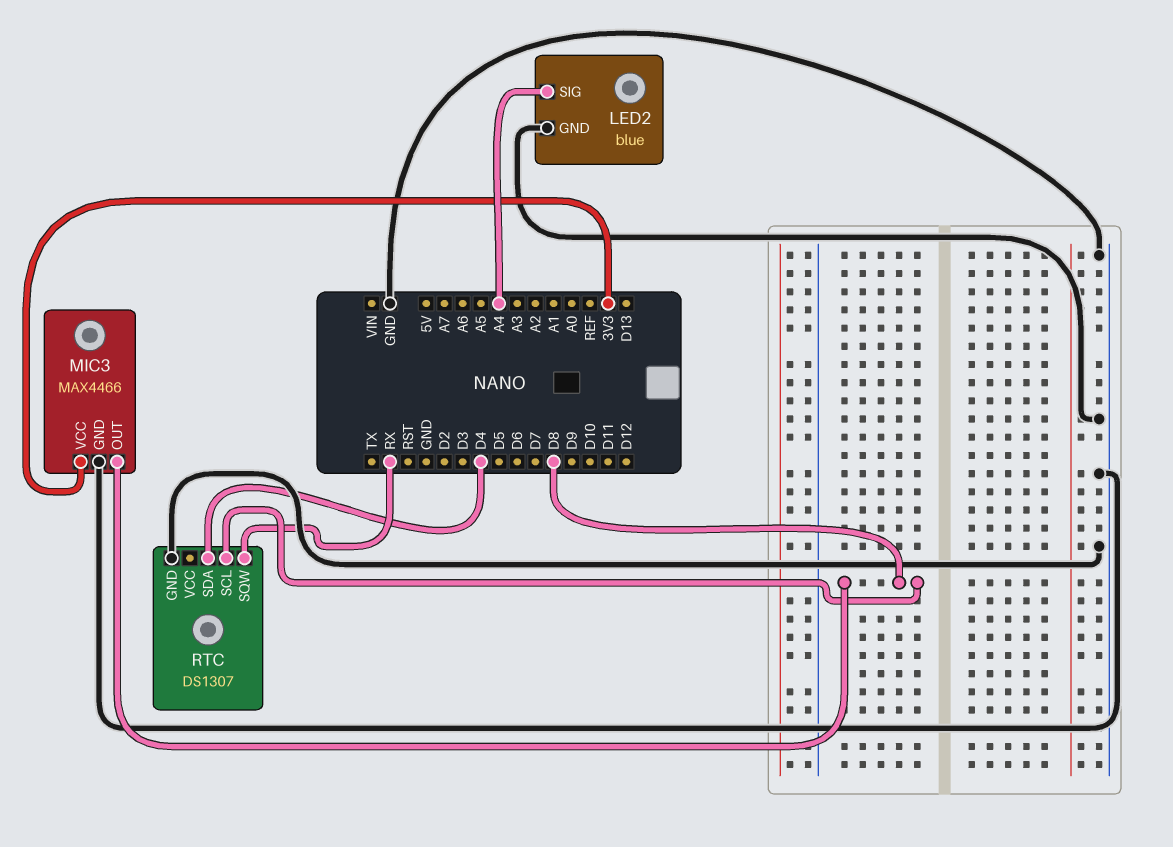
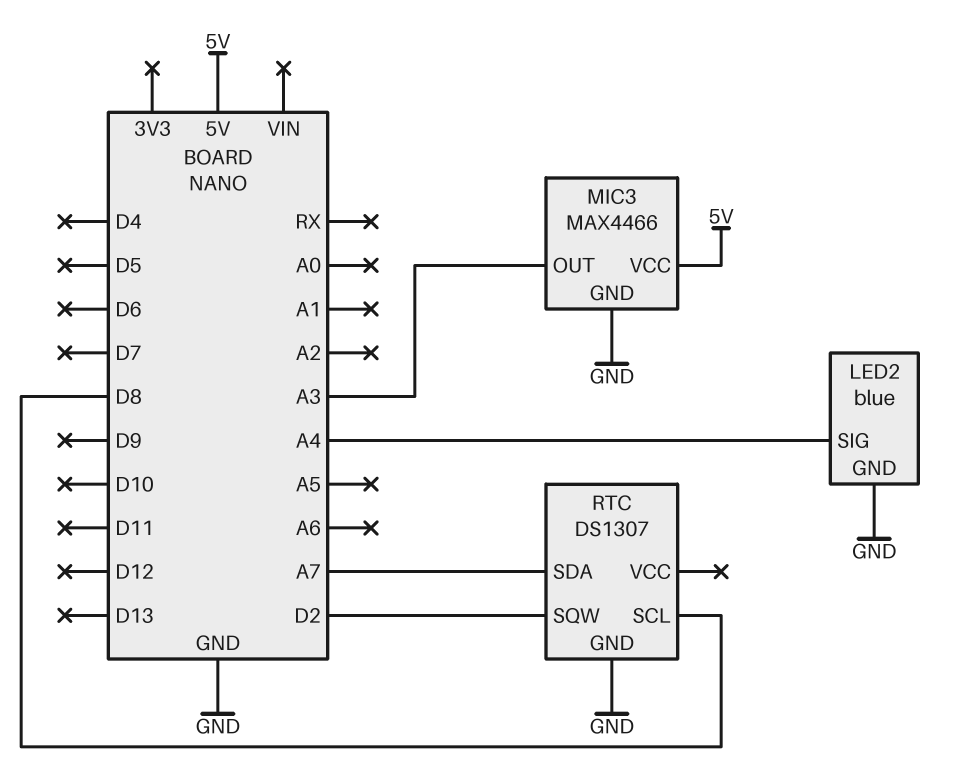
MIC3 pin OUT: D8 -> A3
MIC3 pin VCC: 3V3 -> 5V
RTC pin SDA: D4 -> A7
RTC pin SQW: RX -> D2

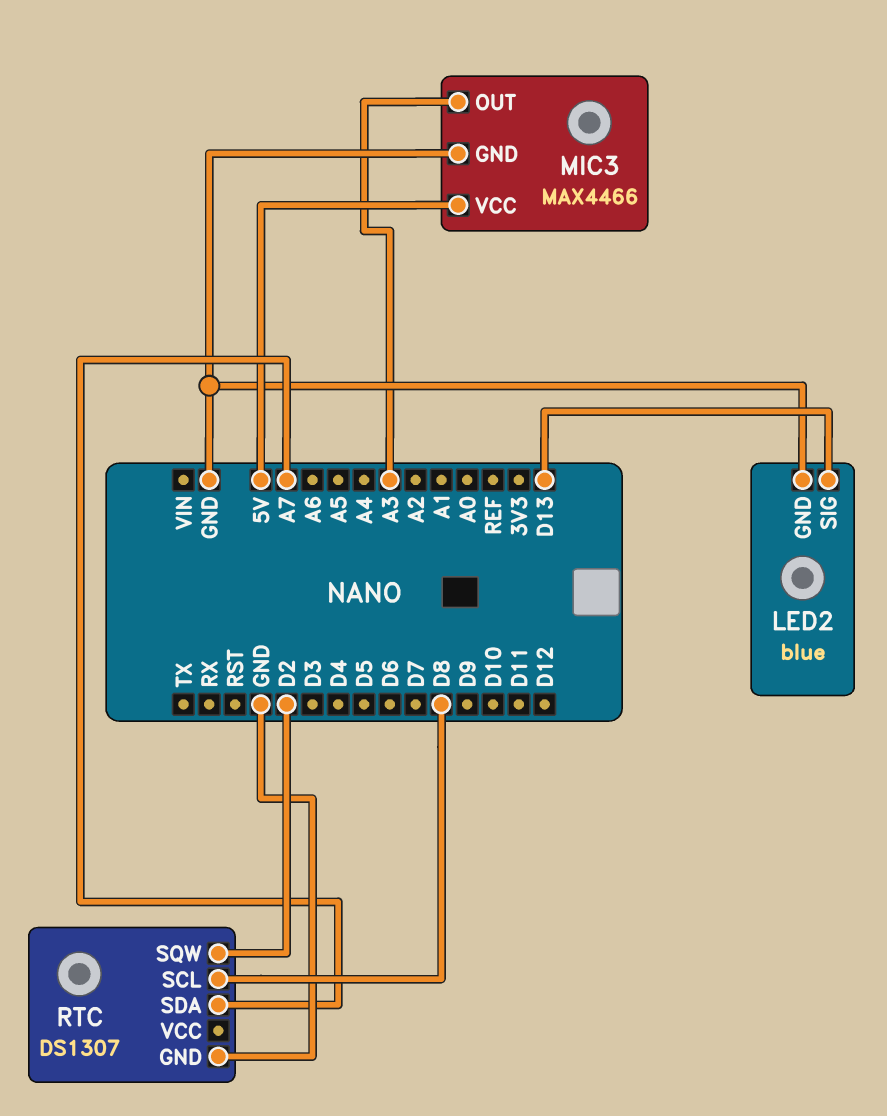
LED2 pin SIG: A4 -> D13

